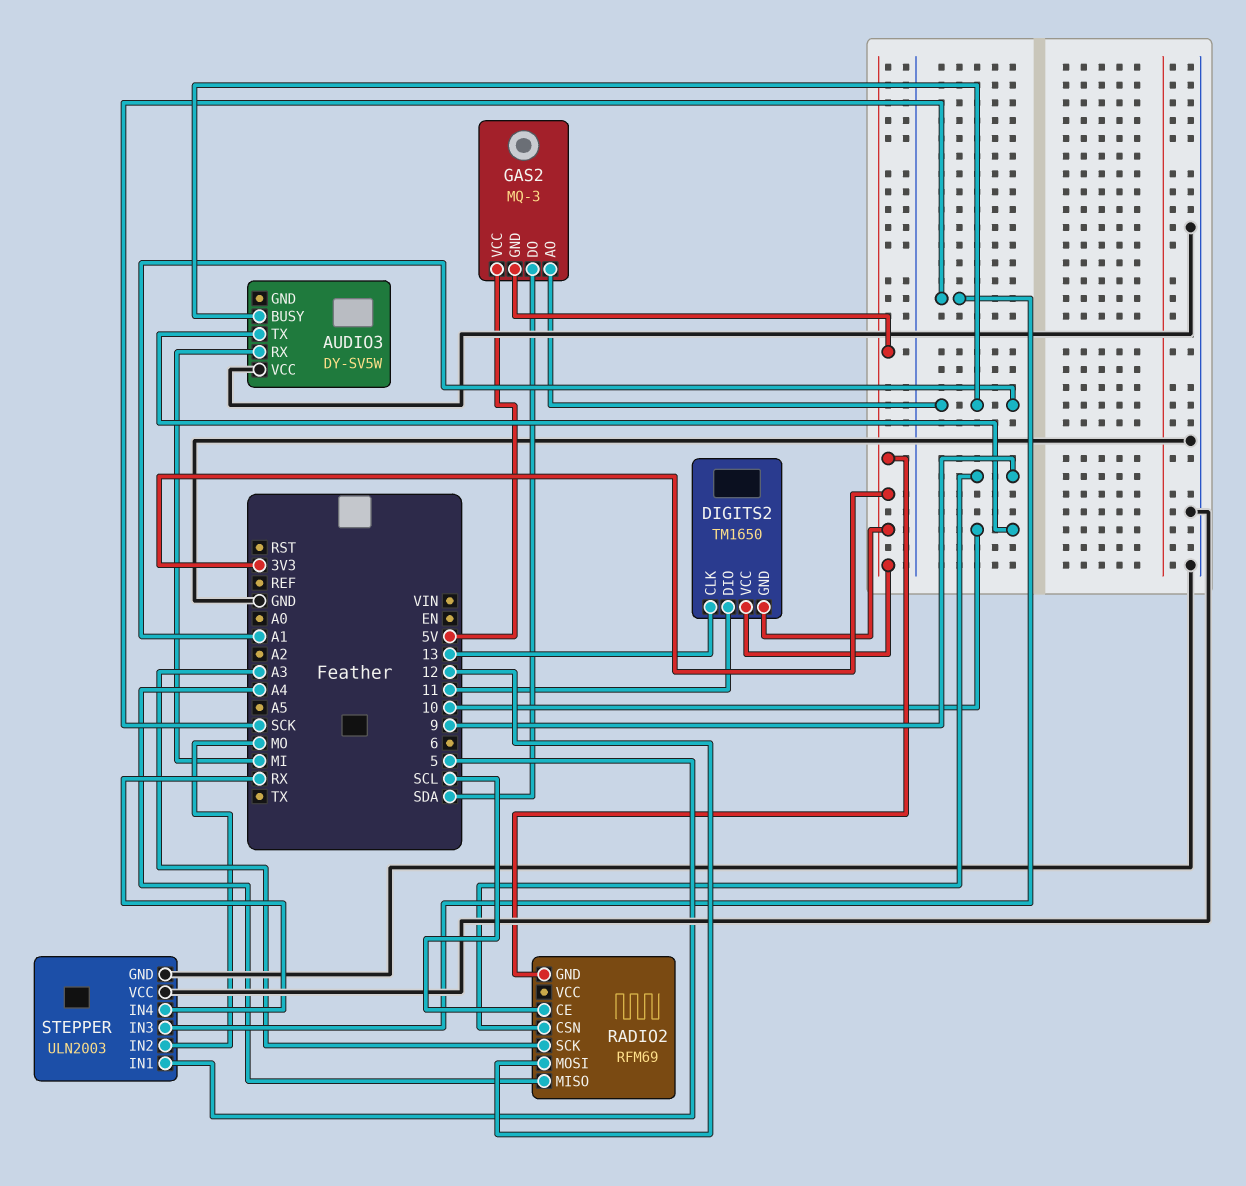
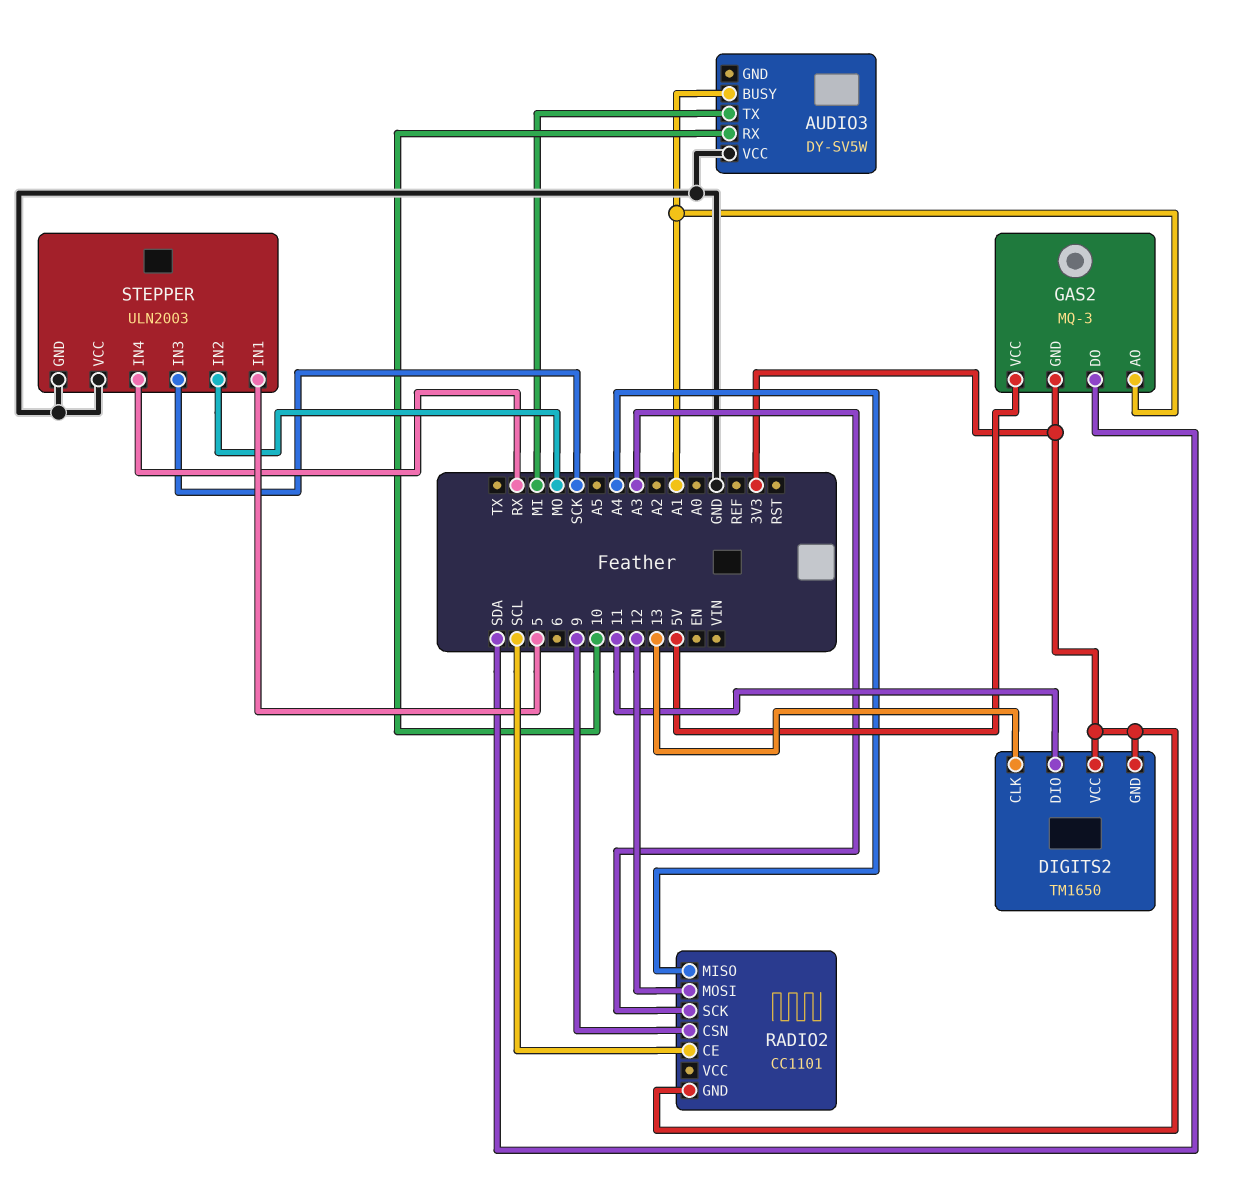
AUDIO3 pin RX: MI -> 10
AUDIO3 pin TX: 10 -> MI
RADIO2: RFM69 -> CC1101

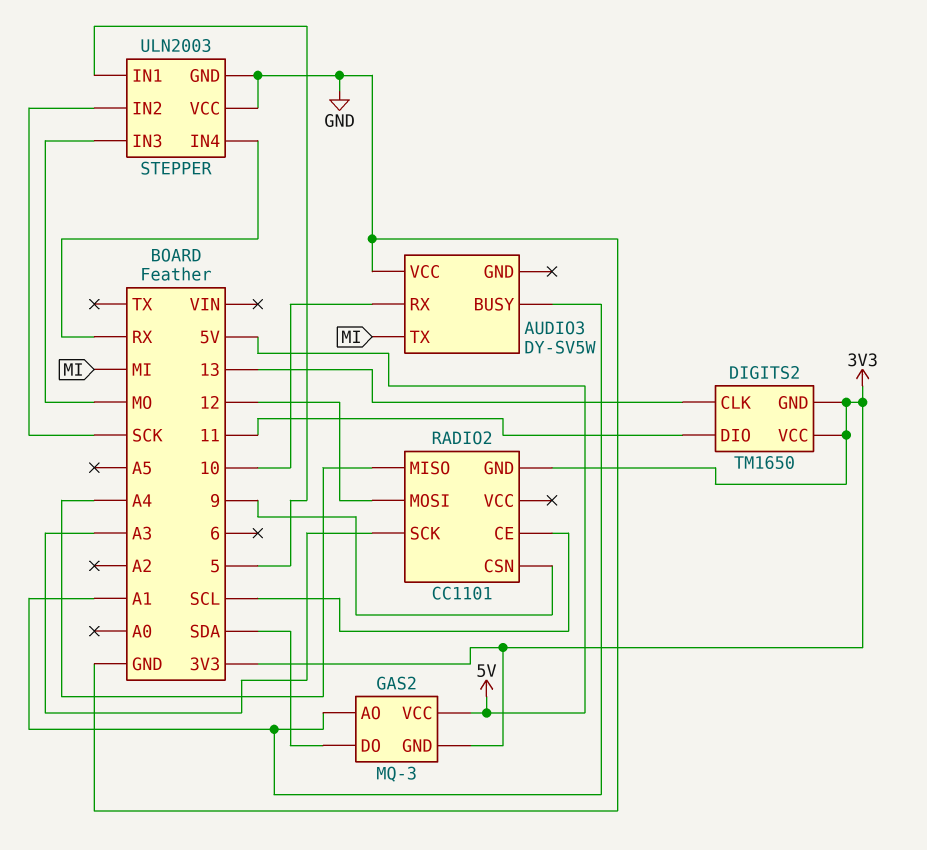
STEPPER pin IN2: MO -> SCK
STEPPER pin IN3: SCK -> MO

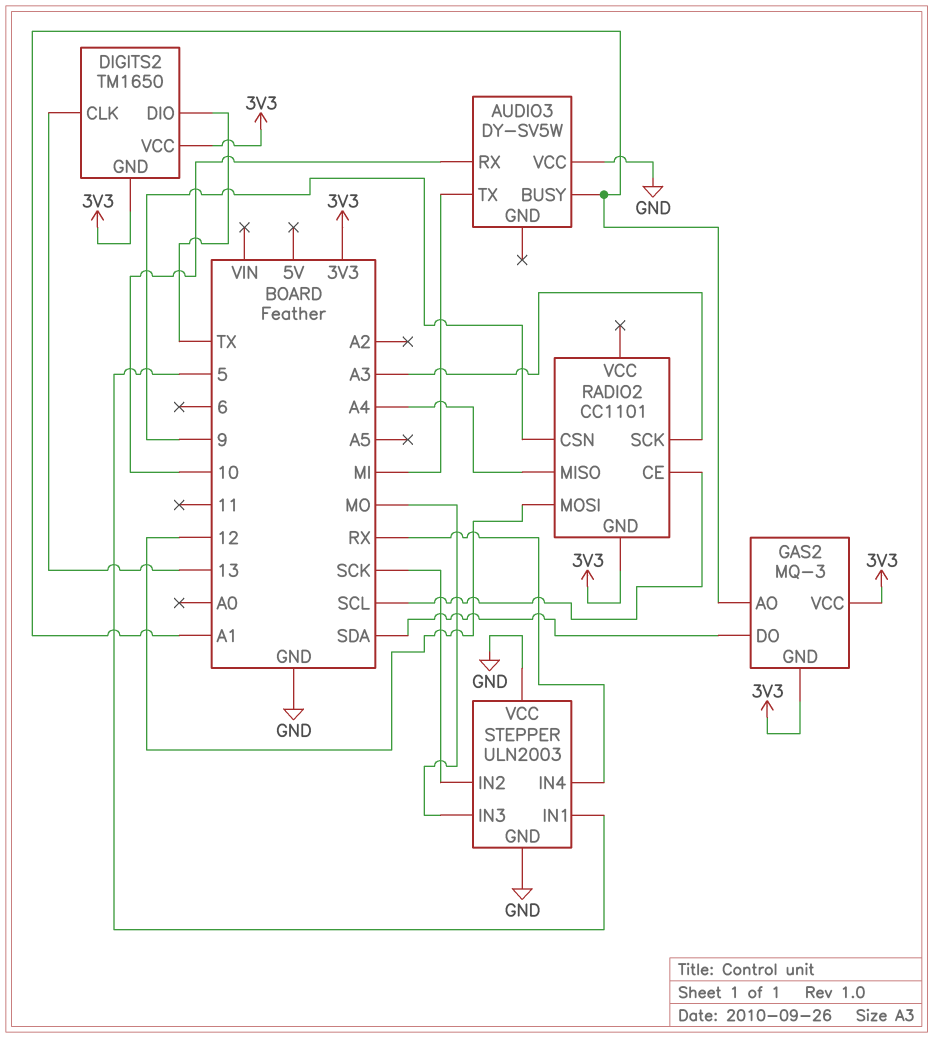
DIGITS2 pin DIO: 11 -> TX
GAS2 pin VCC: 5V -> 3V3

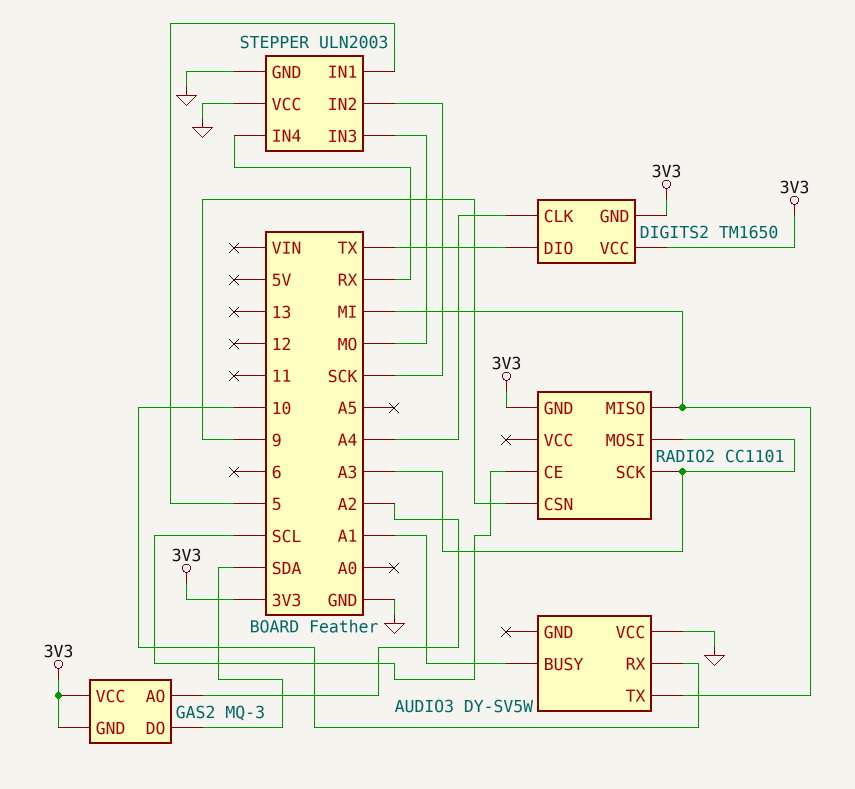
DIGITS2 pin CLK: 13 -> A4
GAS2 pin AO: A1 -> A2
RADIO2 pin MISO: A4 -> MI
RADIO2 pin MOSI: 12 -> A3

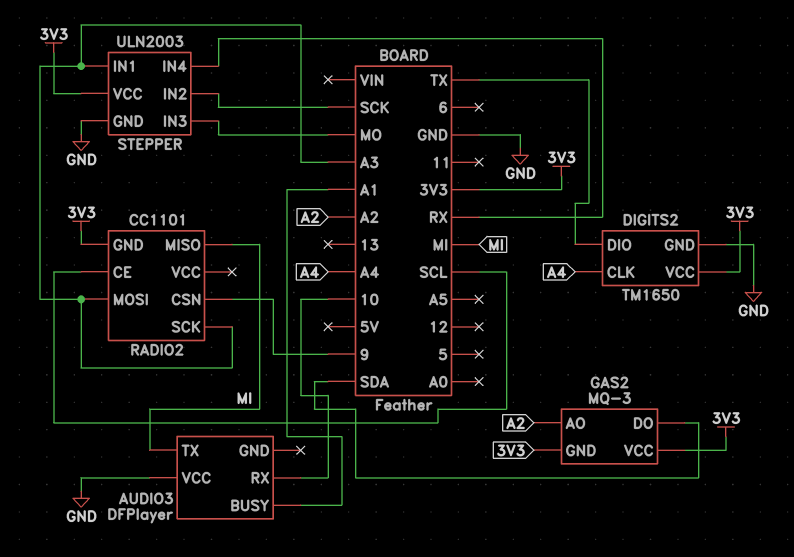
AUDIO3: DY-SV5W -> DFPlayer
DIGITS2 pin GND: 3V3 -> GND
STEPPER pin IN1: 5 -> A3
STEPPER pin VCC: GND -> 3V3

